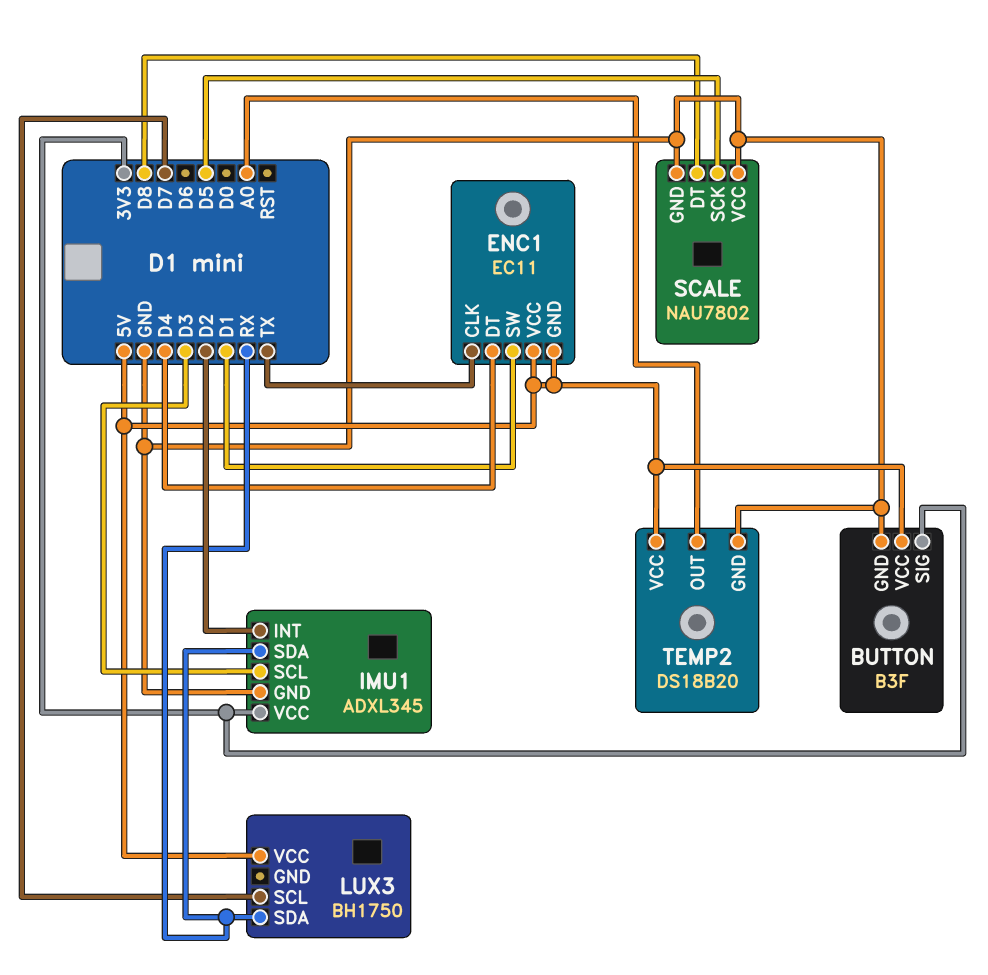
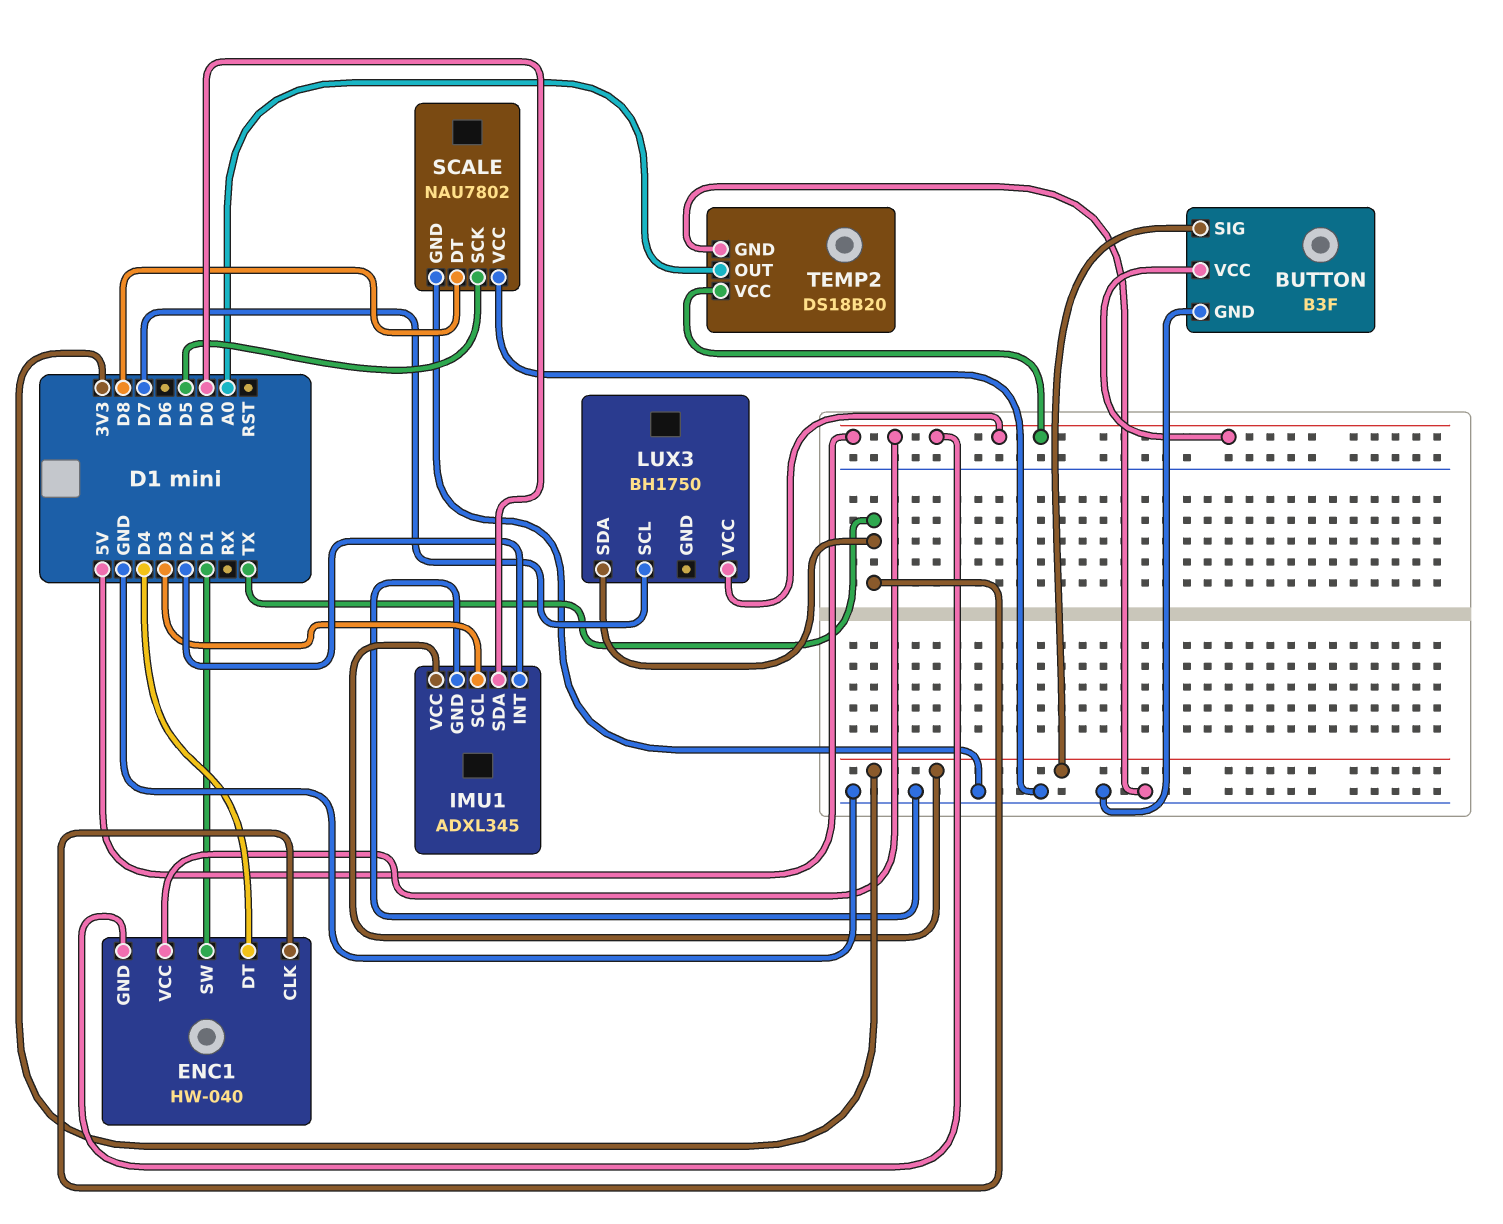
ENC1: EC11 -> HW-040
IMU1 pin SDA: RX -> D0
LUX3 pin SDA: RX -> TX

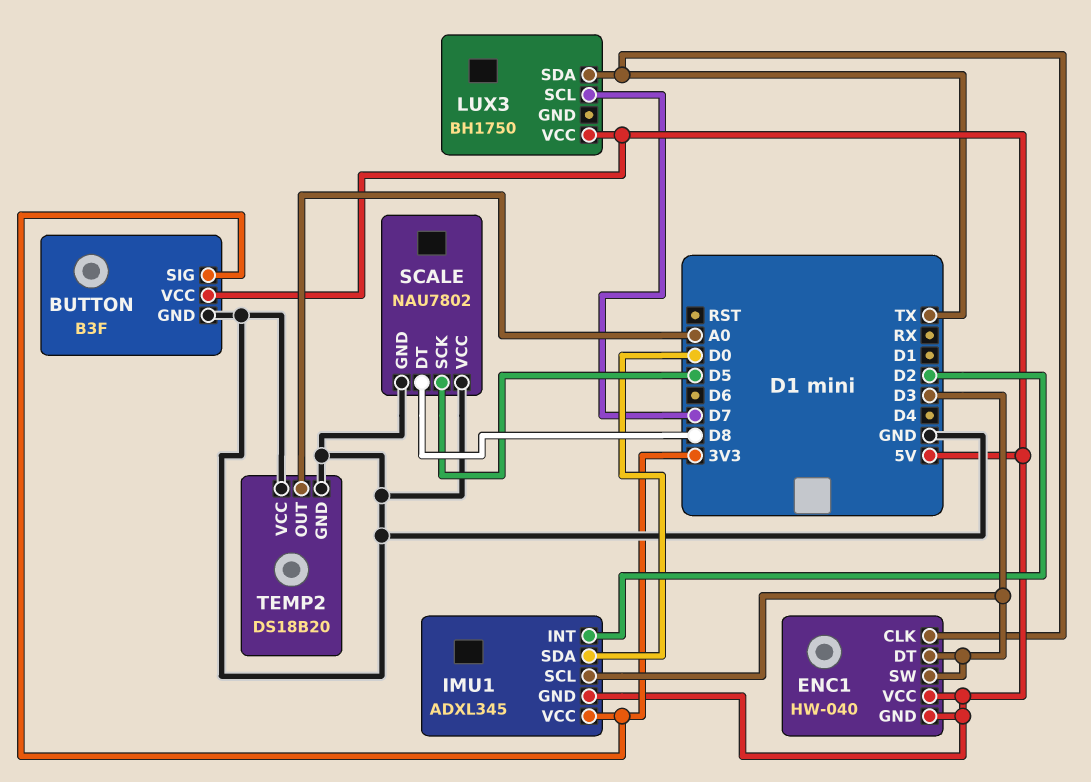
ENC1 pin DT: D4 -> D3
ENC1 pin SW: D1 -> D3
IMU1 pin GND: GND -> 5V
TEMP2 pin VCC: 5V -> GND

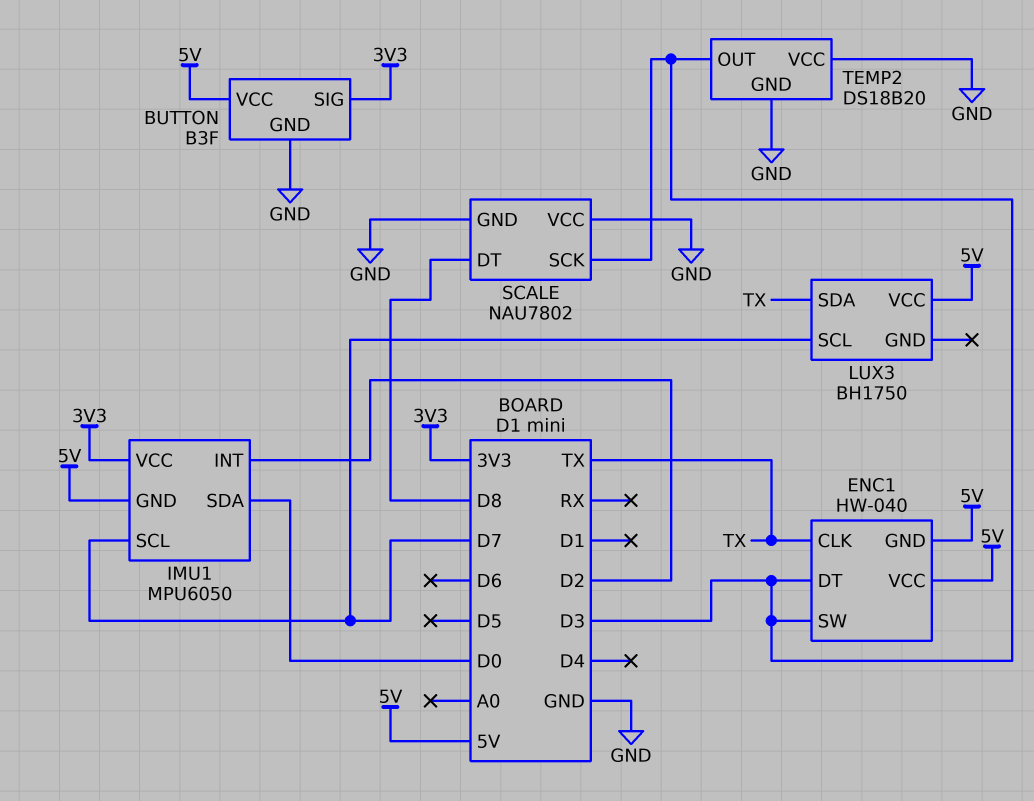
IMU1: ADXL345 -> MPU6050
IMU1 pin SCL: D3 -> D7
SCALE pin SCK: D5 -> D3
TEMP2 pin OUT: A0 -> D3

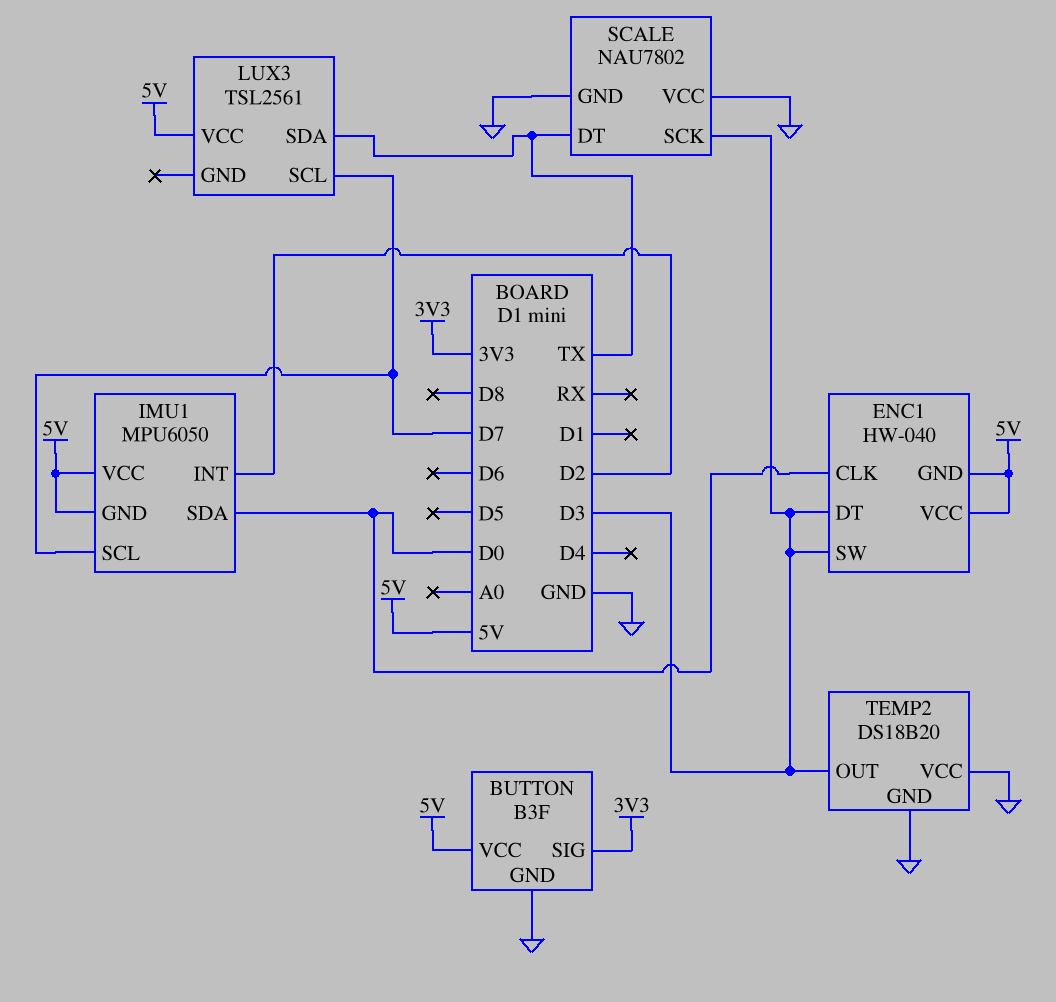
ENC1 pin CLK: TX -> D0
IMU1 pin VCC: 3V3 -> 5V
LUX3: BH1750 -> TSL2561
SCALE pin DT: D8 -> TX

